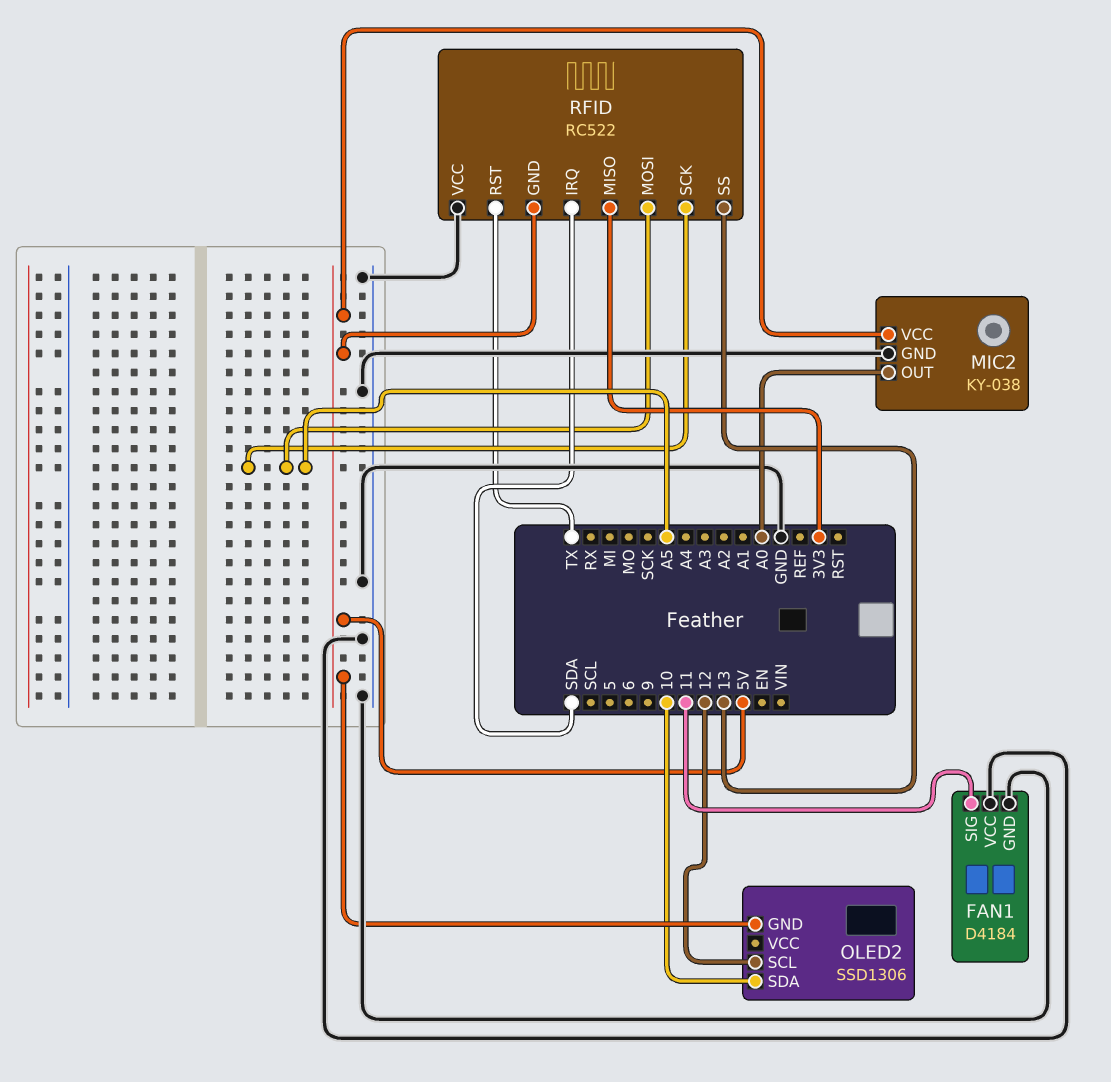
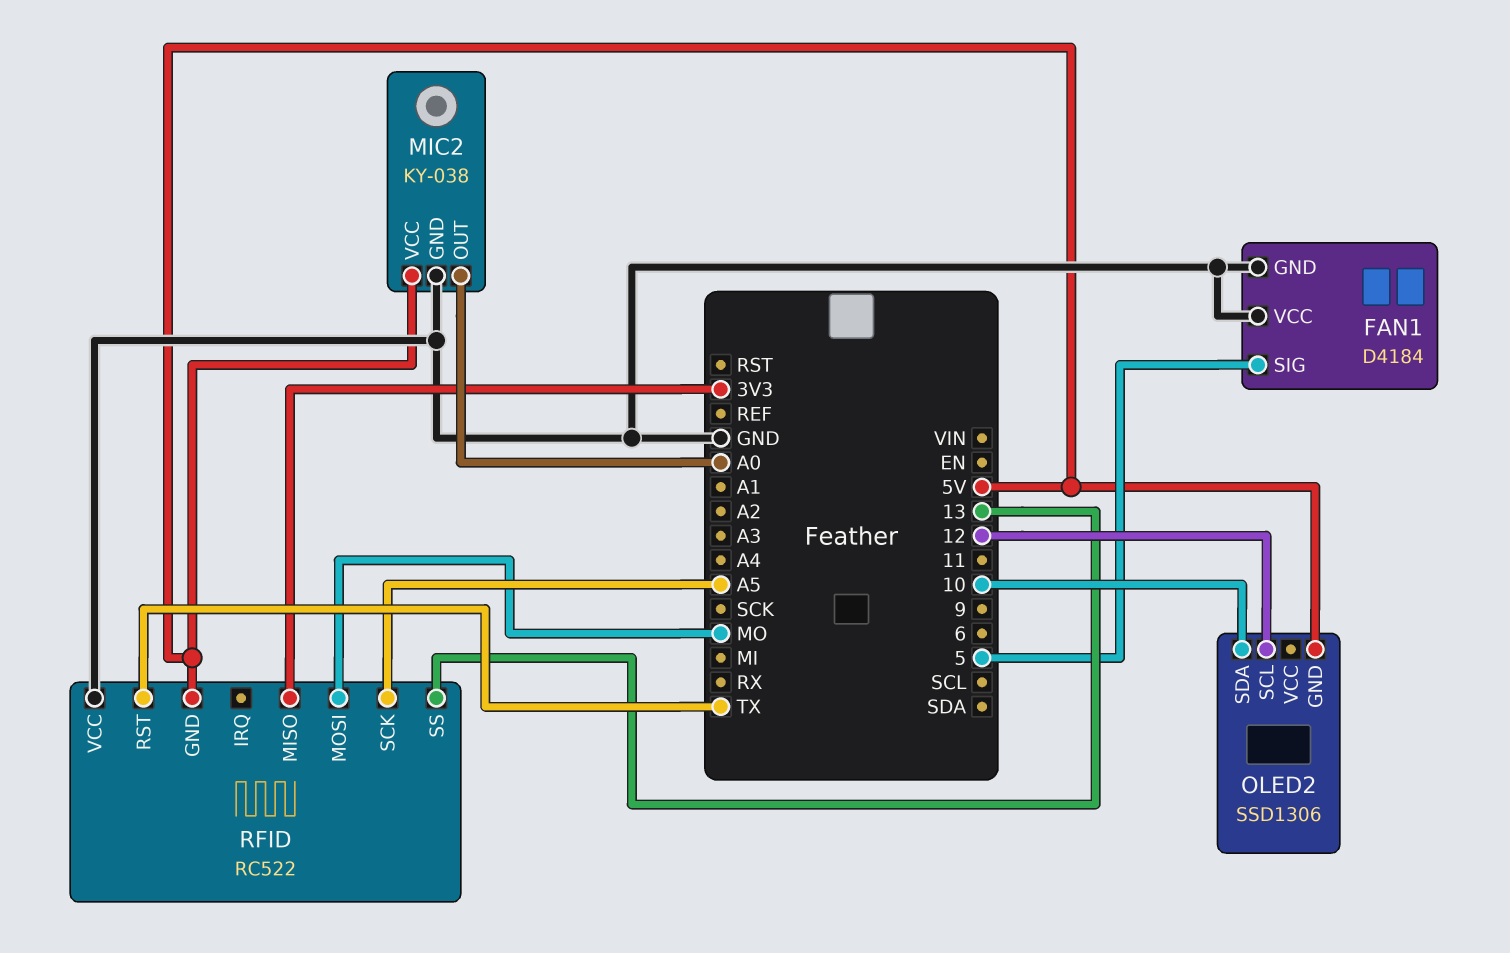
FAN1 pin SIG: 11 -> 5
RFID pin IRQ: SDA -> none
RFID pin MOSI: A5 -> MO

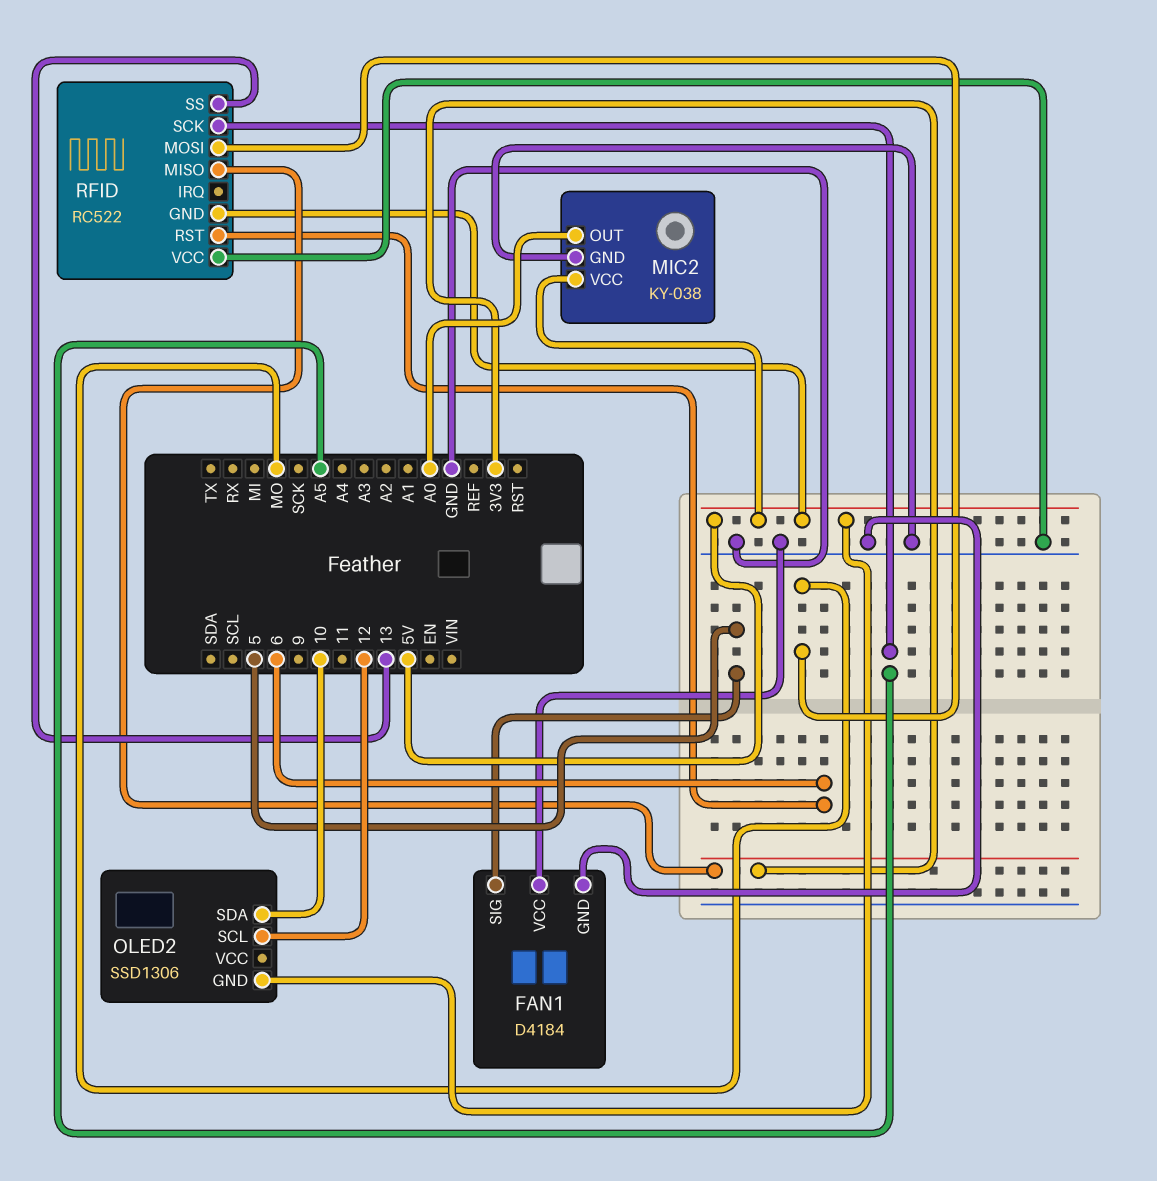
RFID pin RST: TX -> 6

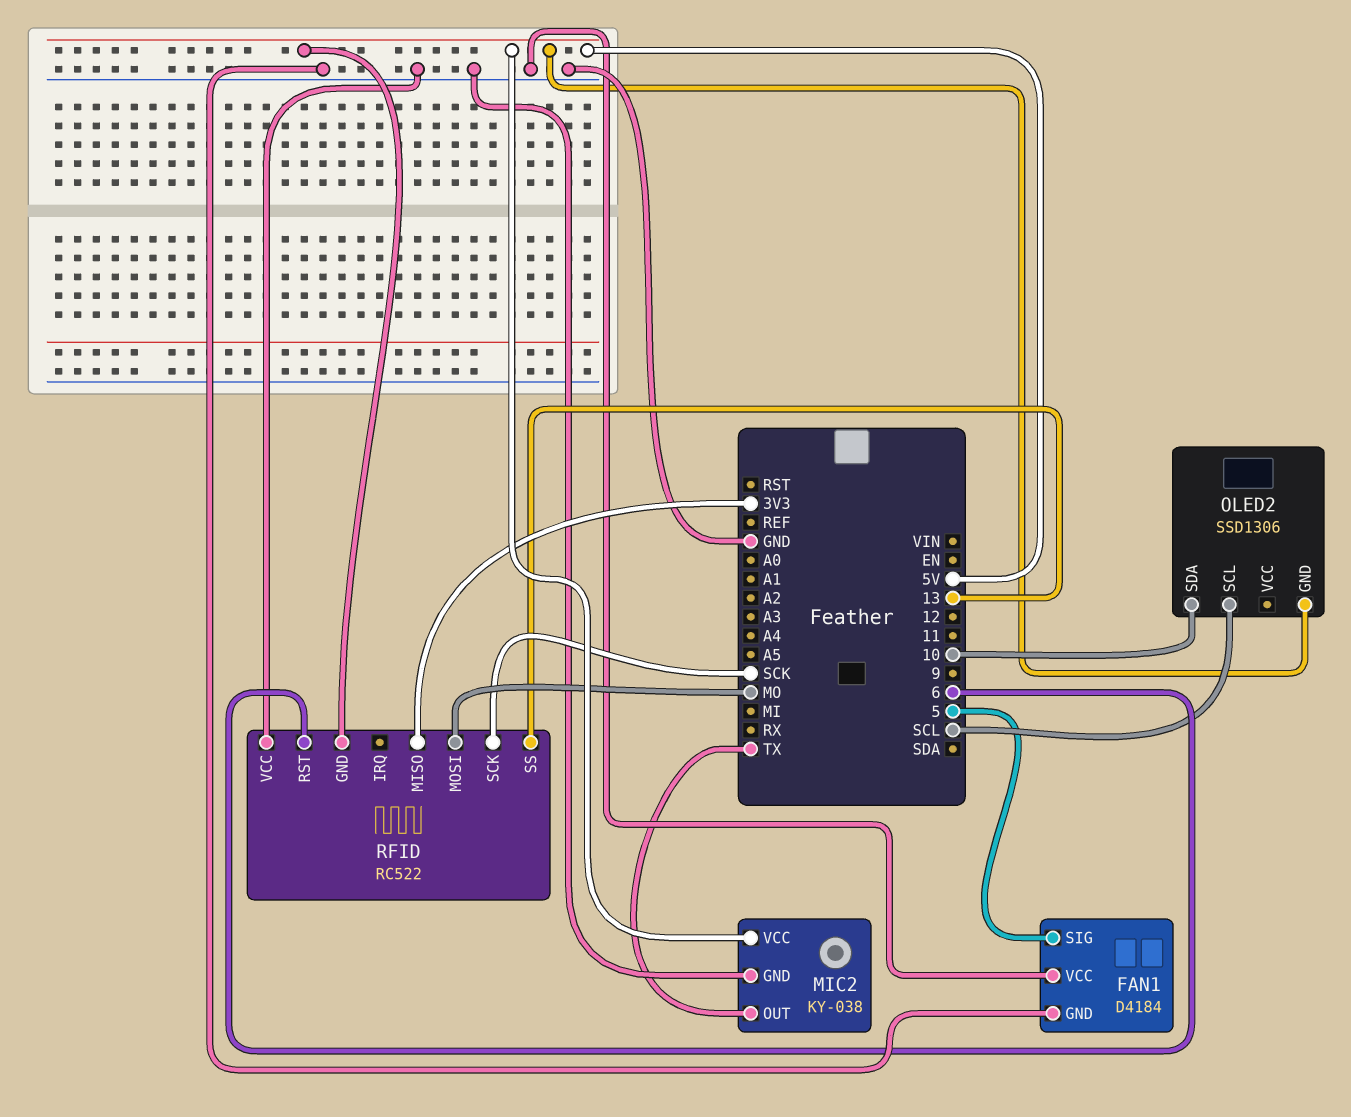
MIC2 pin OUT: A0 -> TX
OLED2 pin SCL: 12 -> SCL
RFID pin SCK: A5 -> SCK

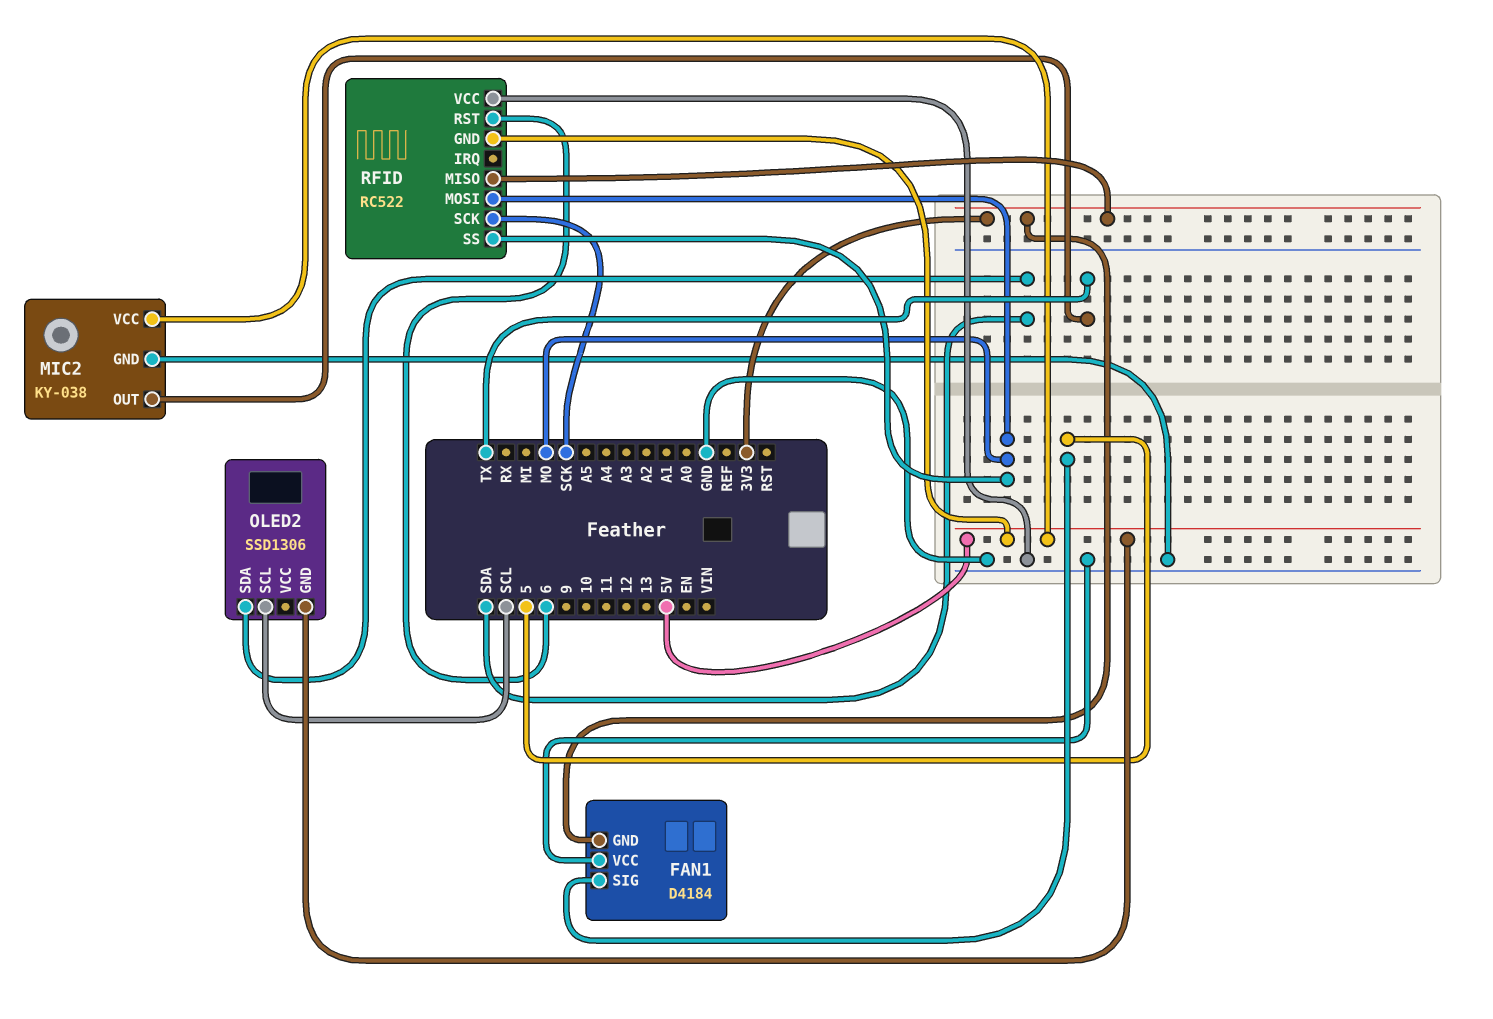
FAN1 pin GND: GND -> 3V3
OLED2 pin SDA: 10 -> SDA
RFID pin SS: 13 -> MO

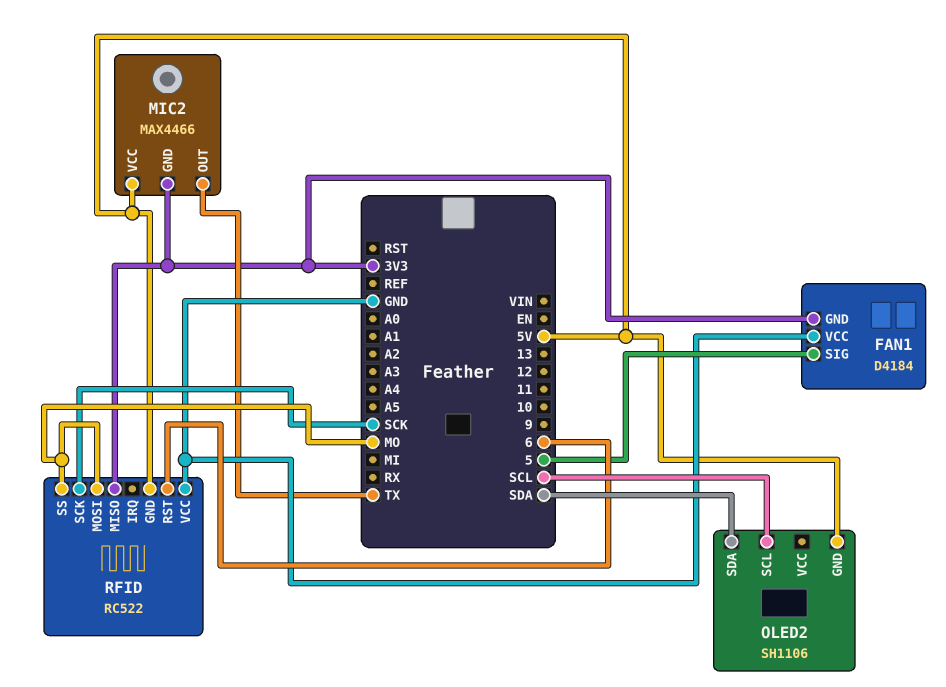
MIC2: KY-038 -> MAX4466
MIC2 pin GND: GND -> 3V3
OLED2: SSD1306 -> SH1106

